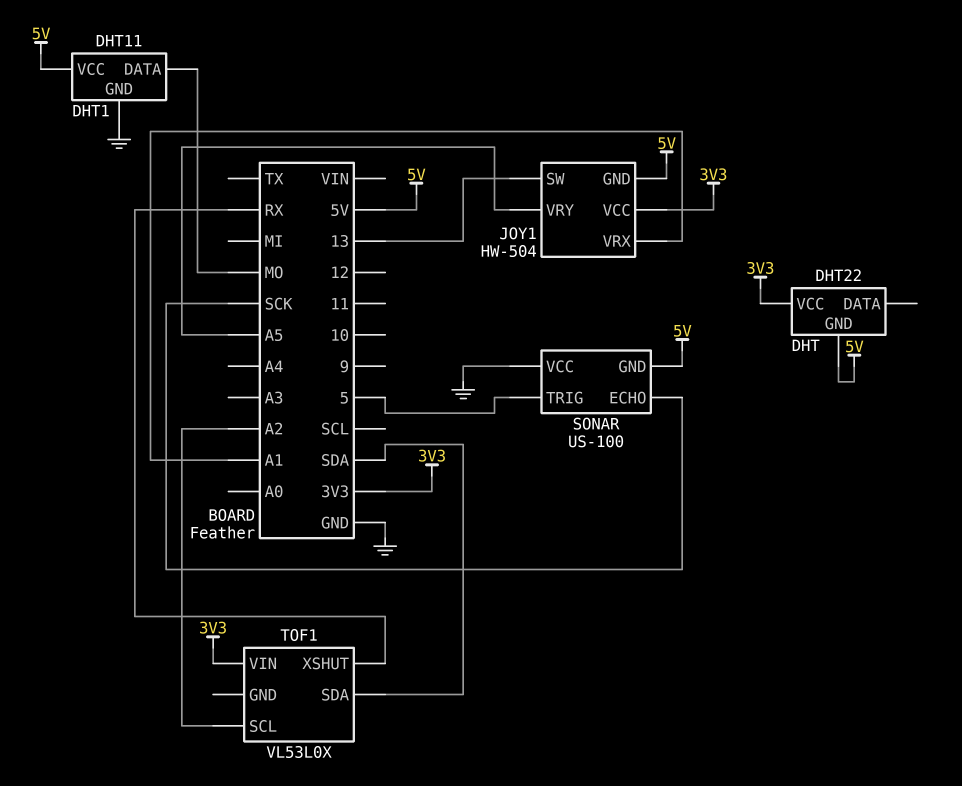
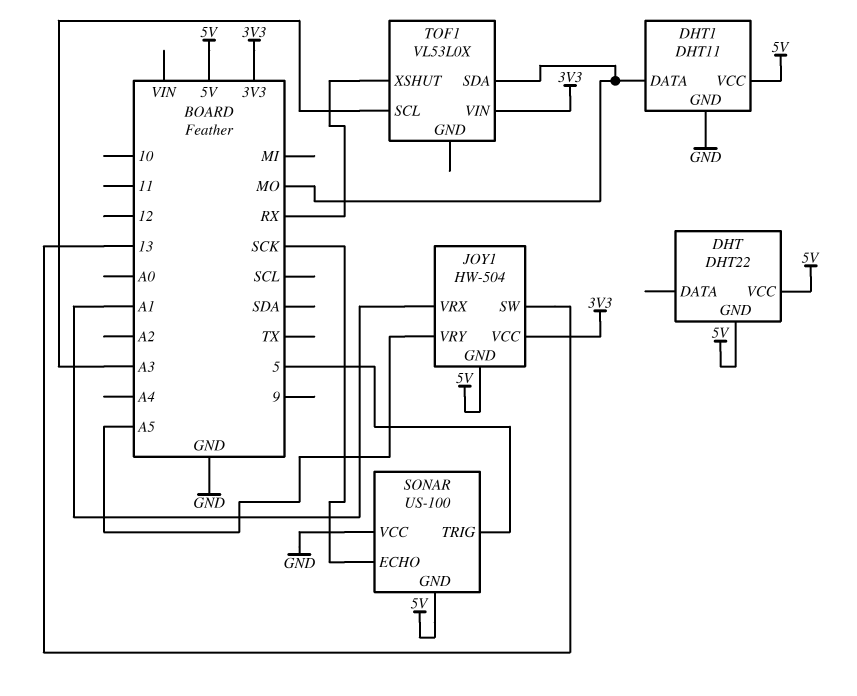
DHT pin VCC: 3V3 -> 5V
TOF1 pin SCL: A2 -> A3
TOF1 pin SDA: SDA -> MO

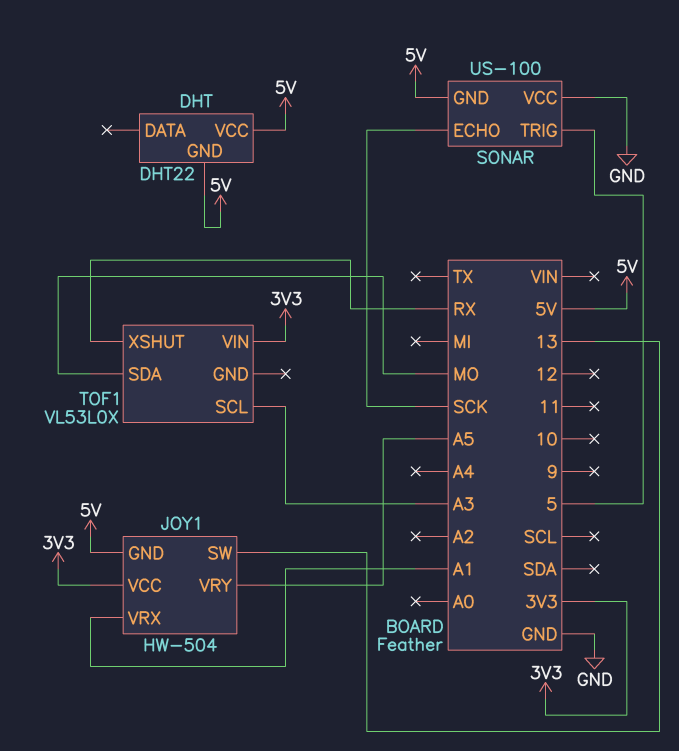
DHT1: DHT11 -> none
DHT1 pin DATA: MO -> none
DHT1 pin GND: GND -> none
DHT1 pin VCC: 5V -> none

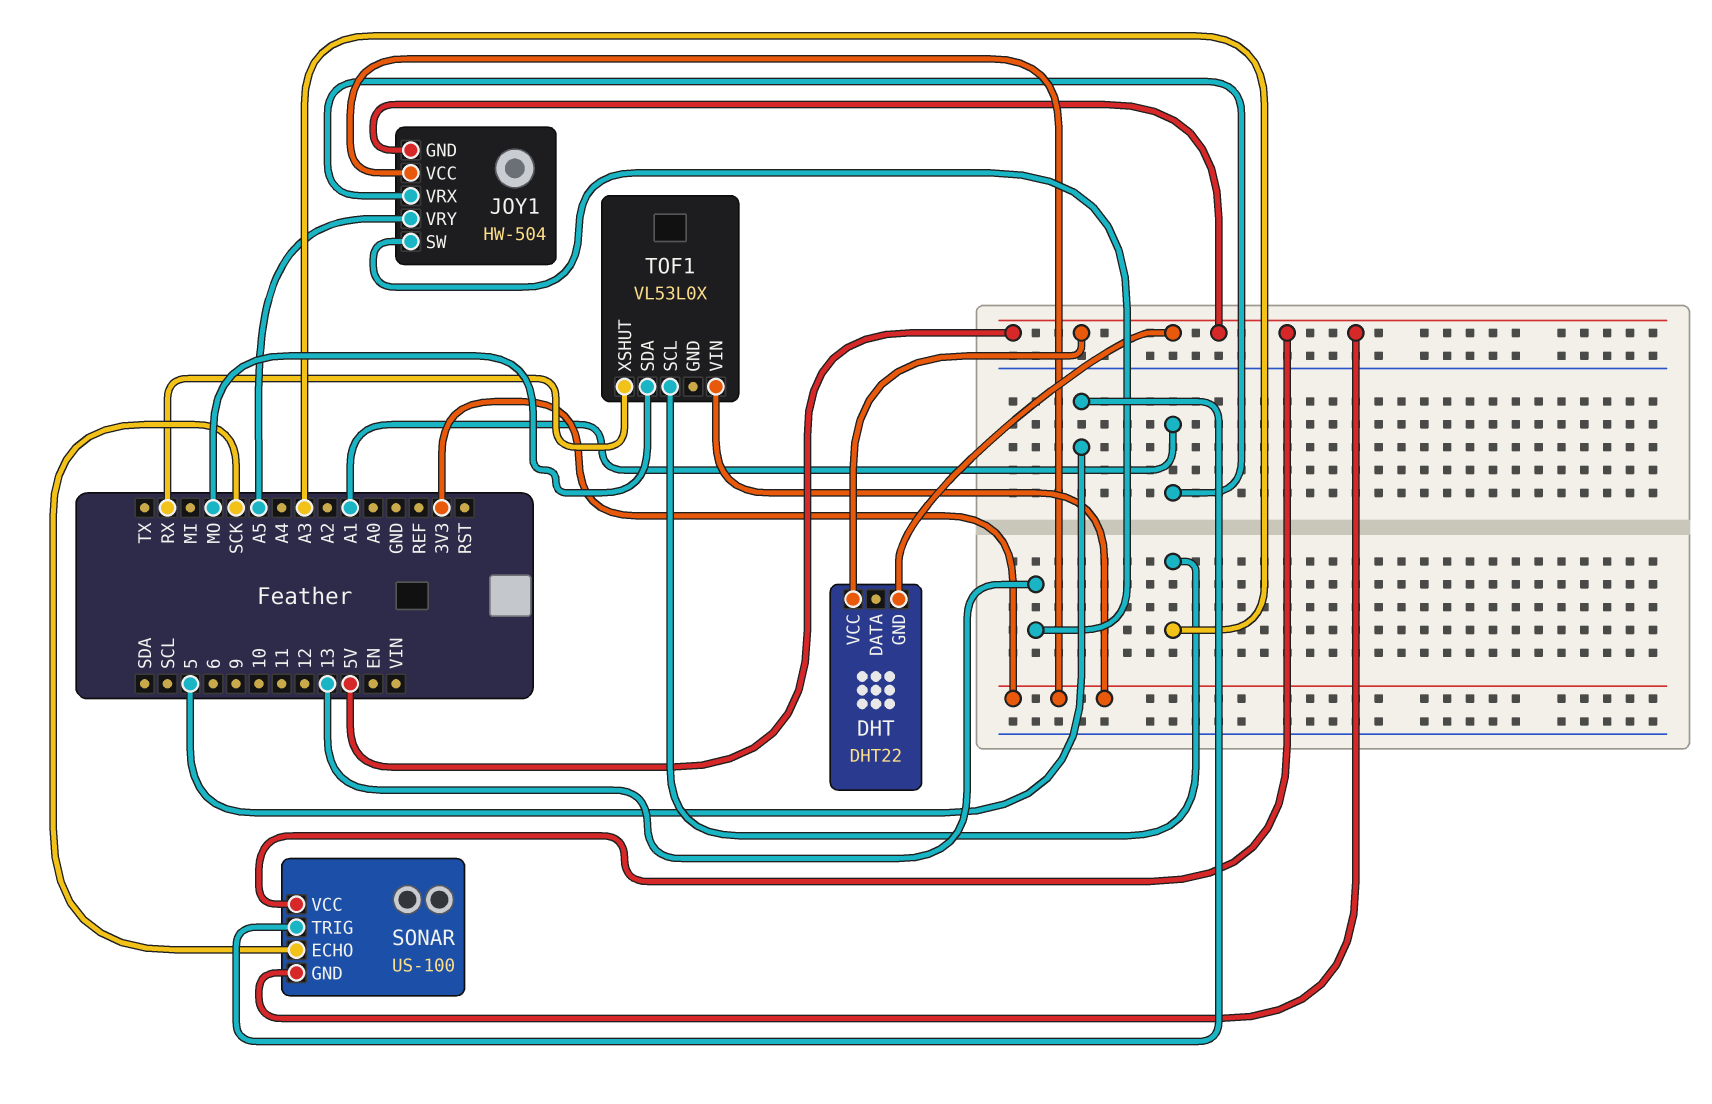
SONAR pin VCC: GND -> 5V

